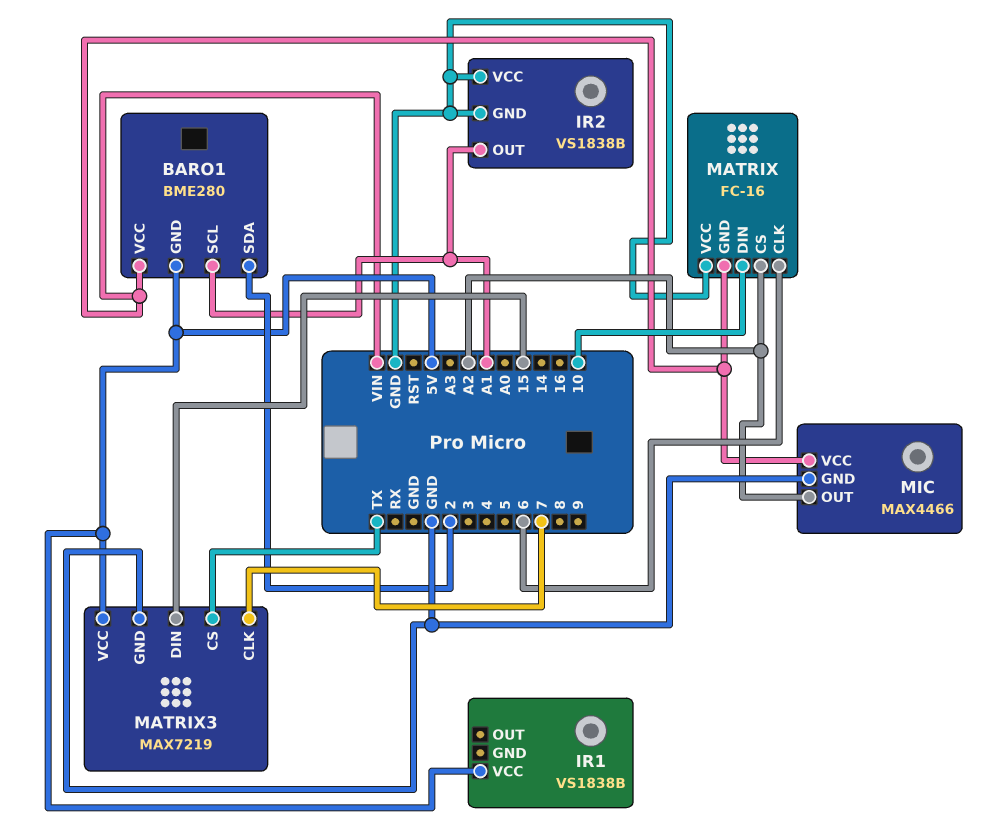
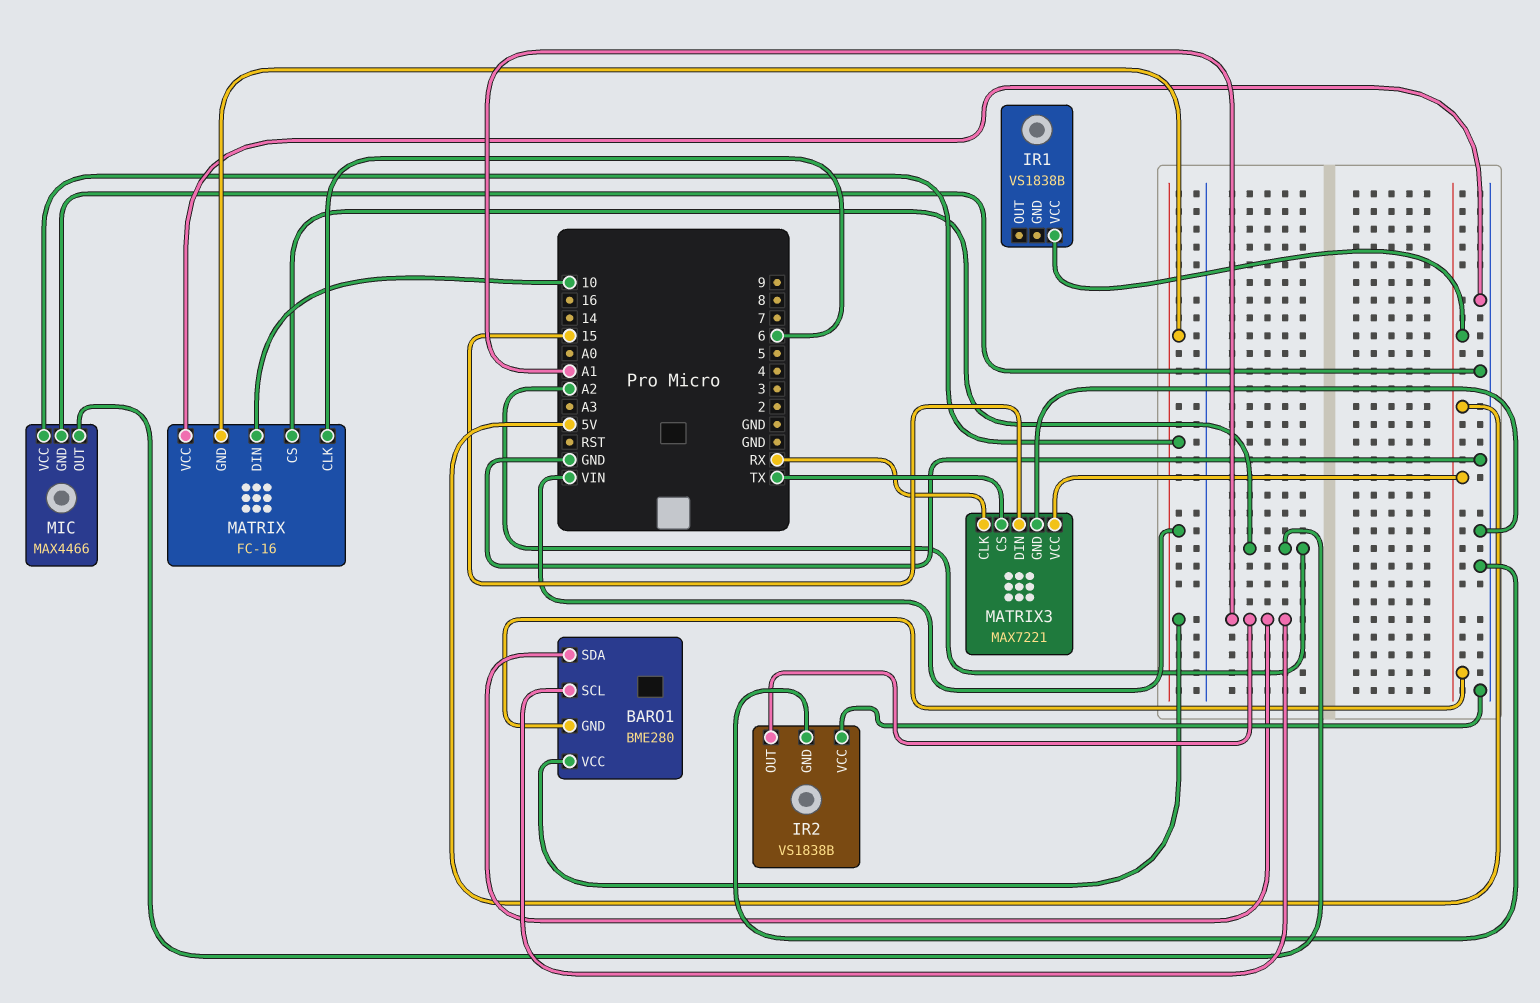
BARO1 pin SDA: 2 -> A1
MATRIX3: MAX7219 -> MAX7221
MATRIX3 pin CLK: 7 -> RX

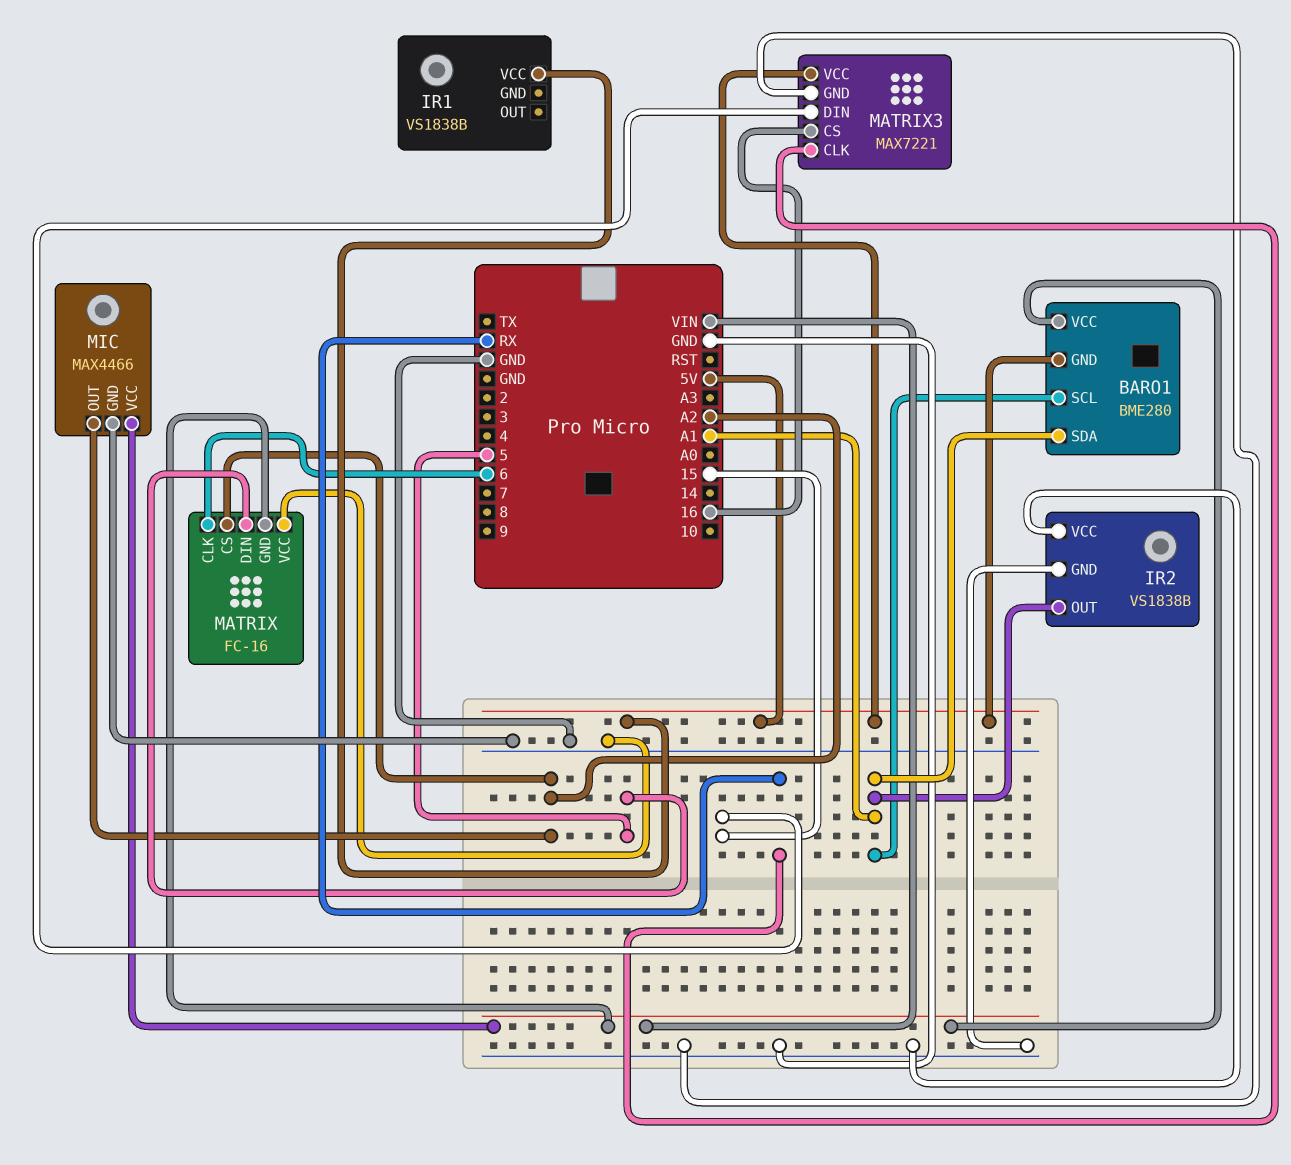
MATRIX pin DIN: 10 -> 5
MATRIX3 pin CS: TX -> 16

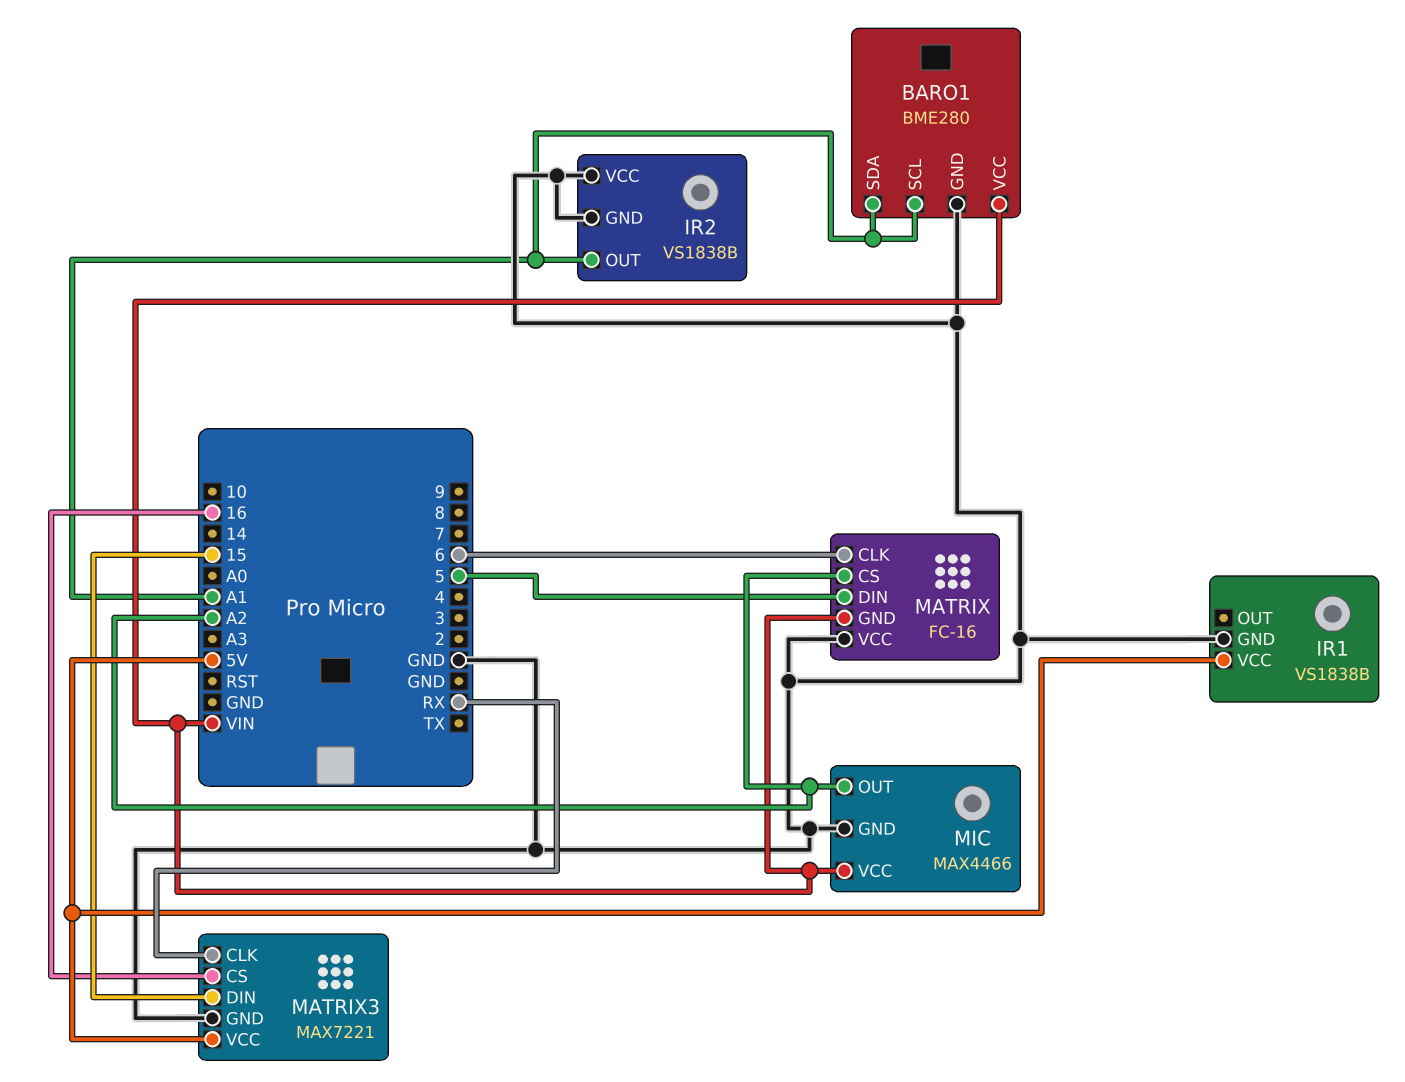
BARO1 pin GND: 5V -> GND
IR1 pin GND: none -> GND

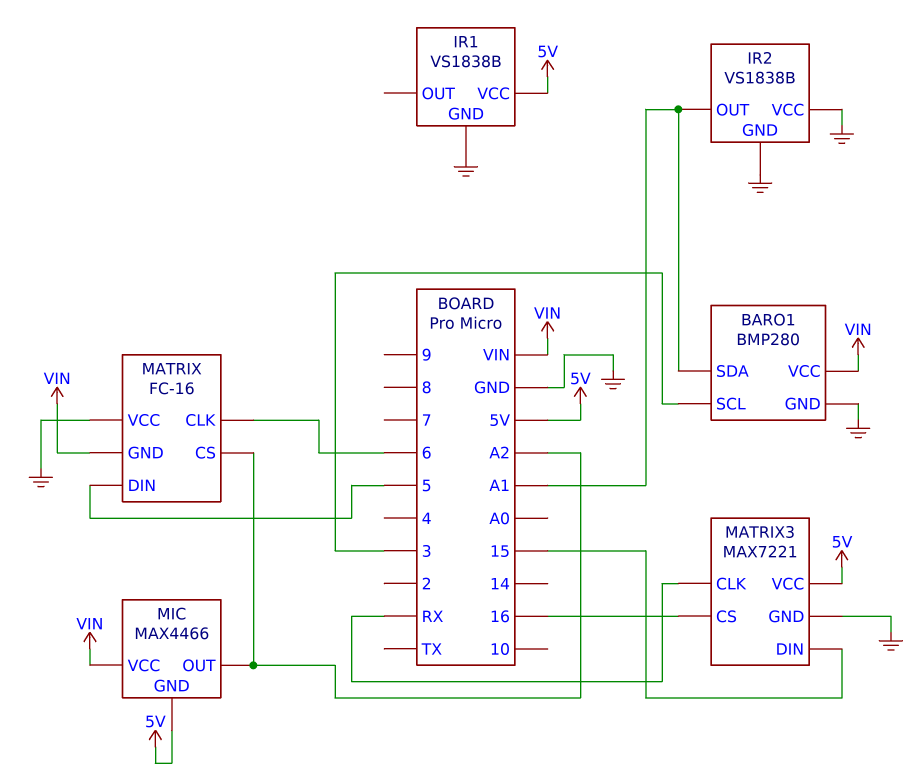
BARO1: BME280 -> BMP280
BARO1 pin SCL: A1 -> 3
MIC pin GND: GND -> 5V

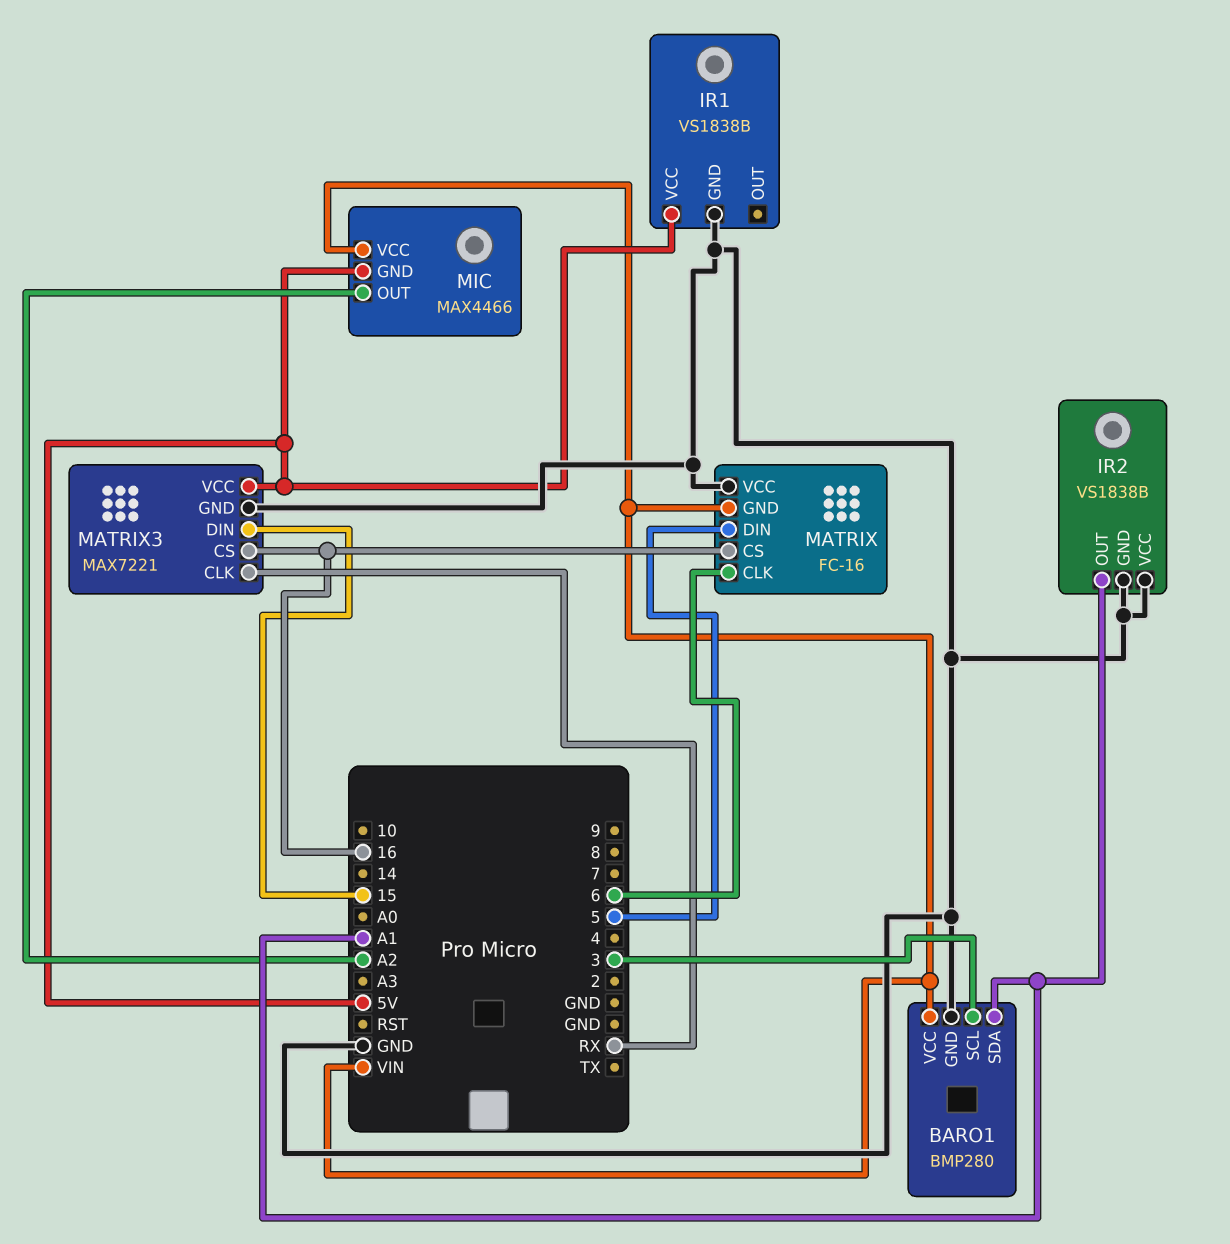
MATRIX pin CS: A2 -> 16

